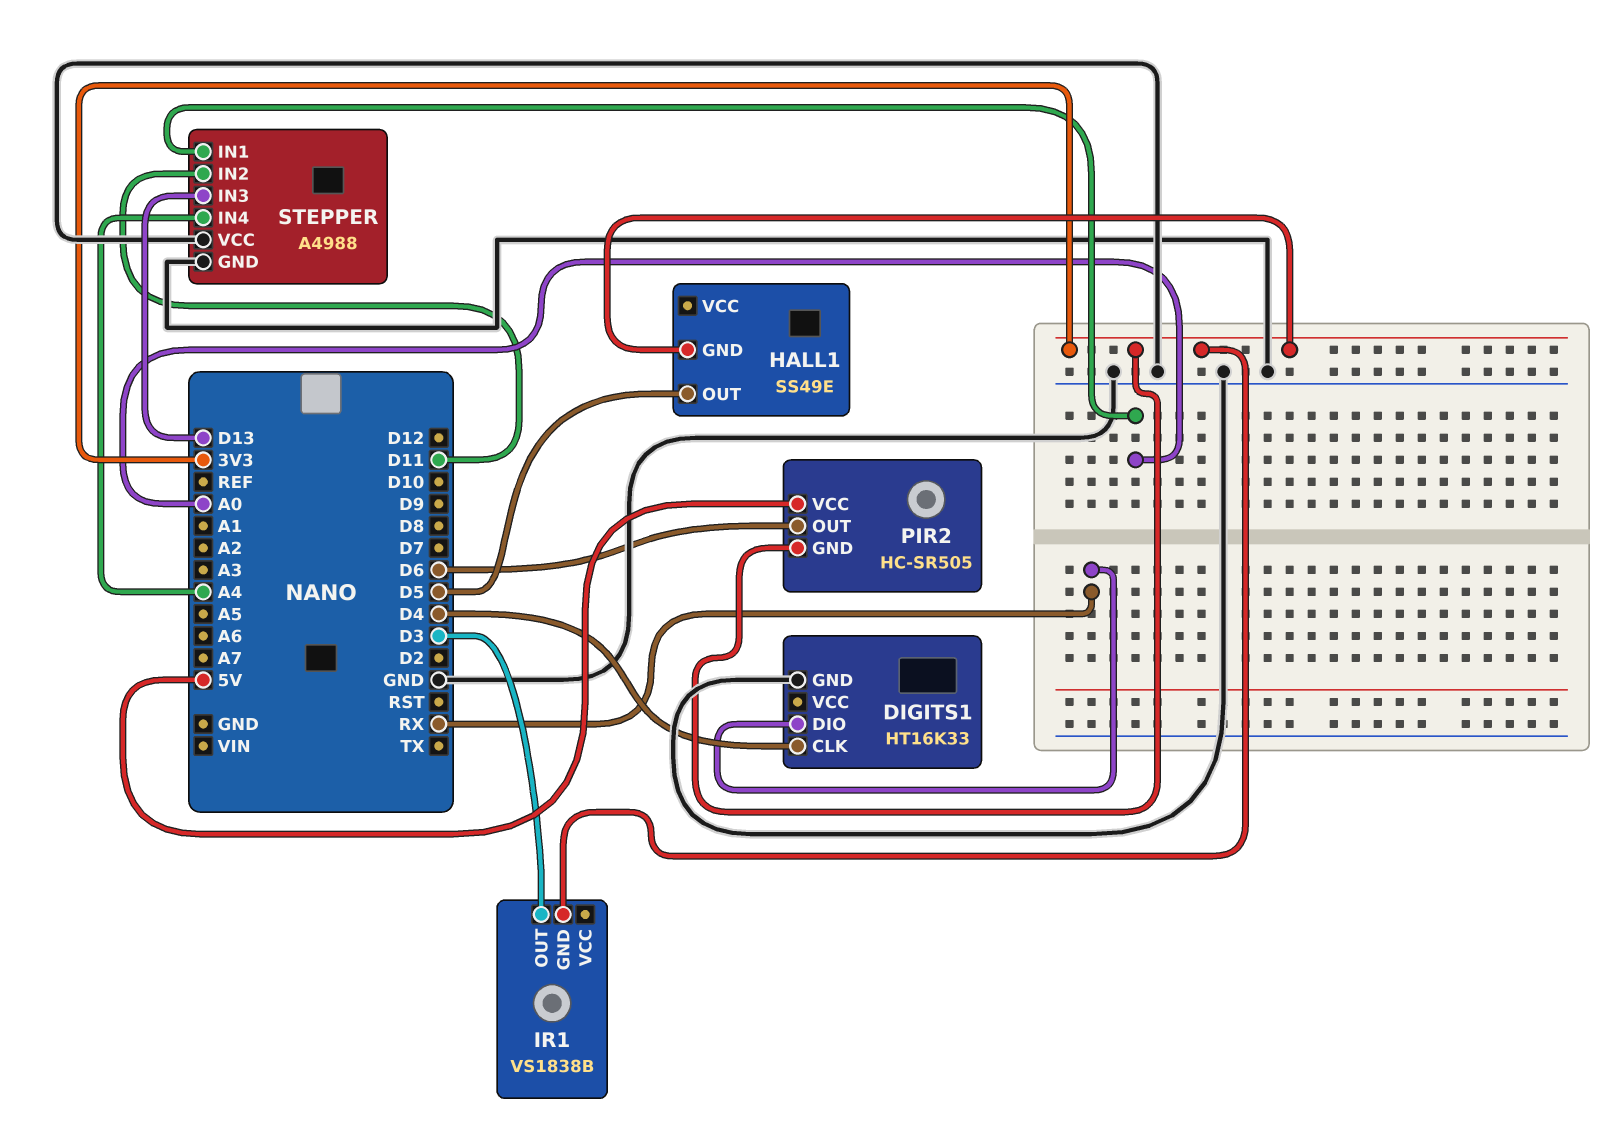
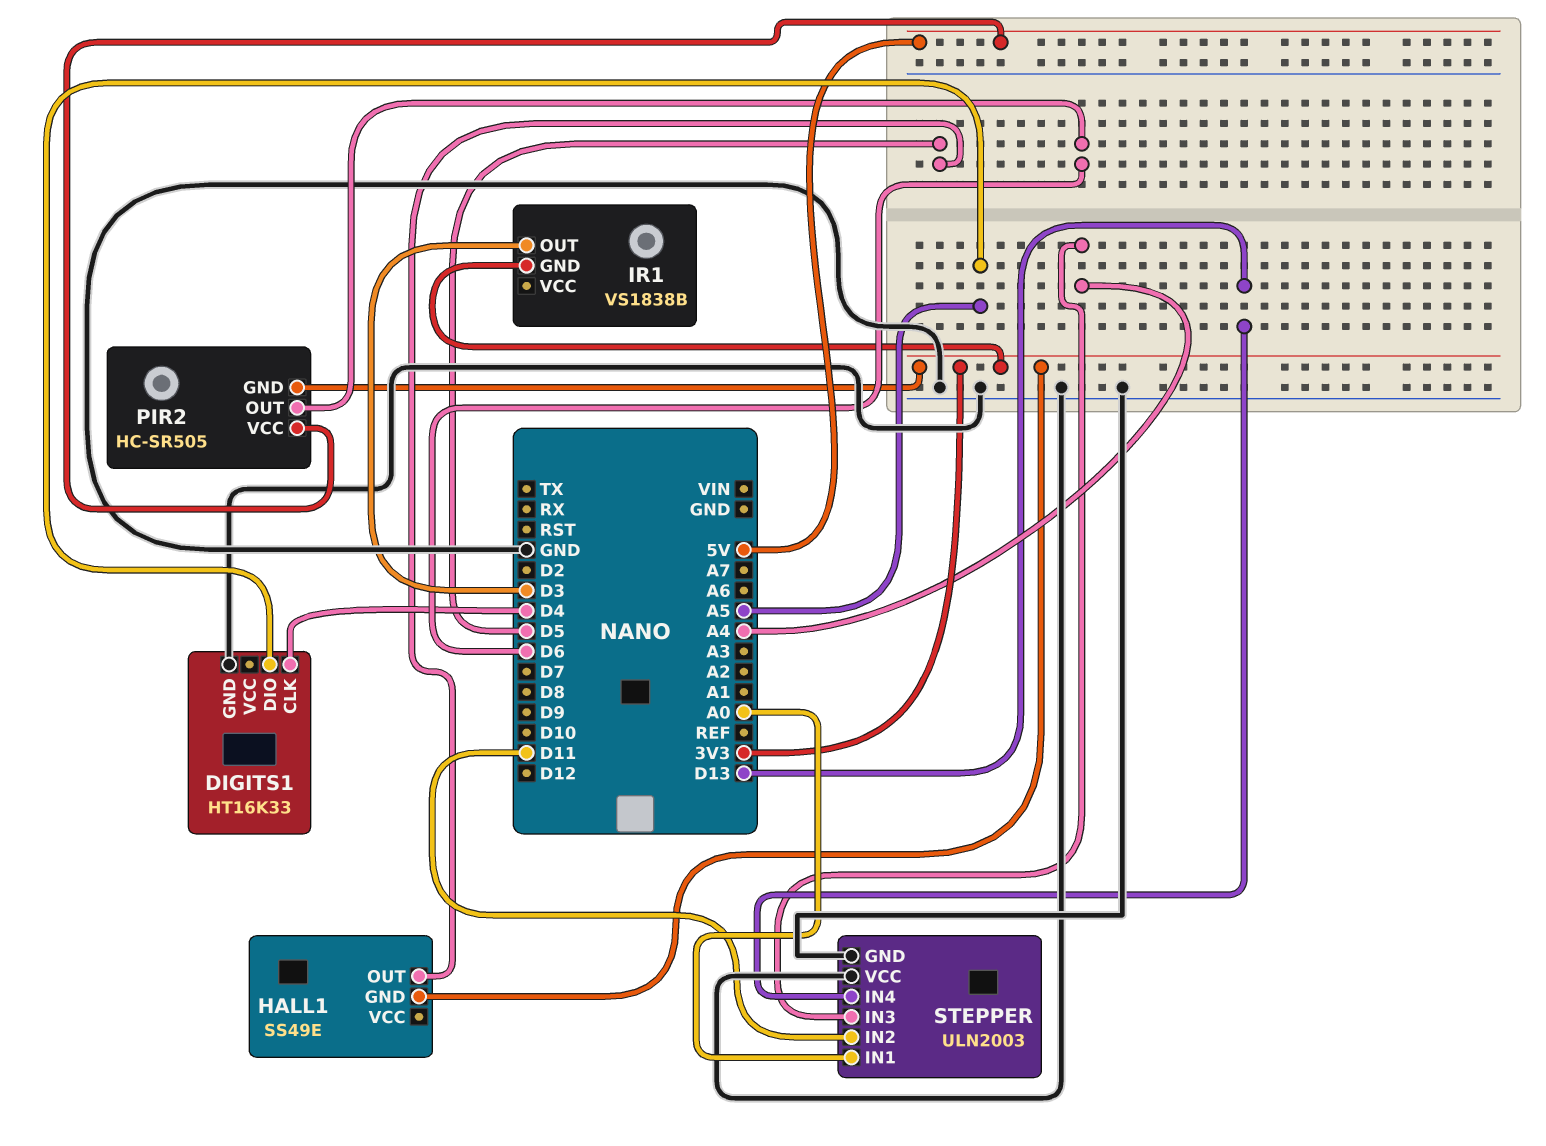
DIGITS1 pin DIO: RX -> A5
STEPPER: A4988 -> ULN2003
STEPPER pin IN3: D13 -> A4
STEPPER pin IN4: A4 -> D13

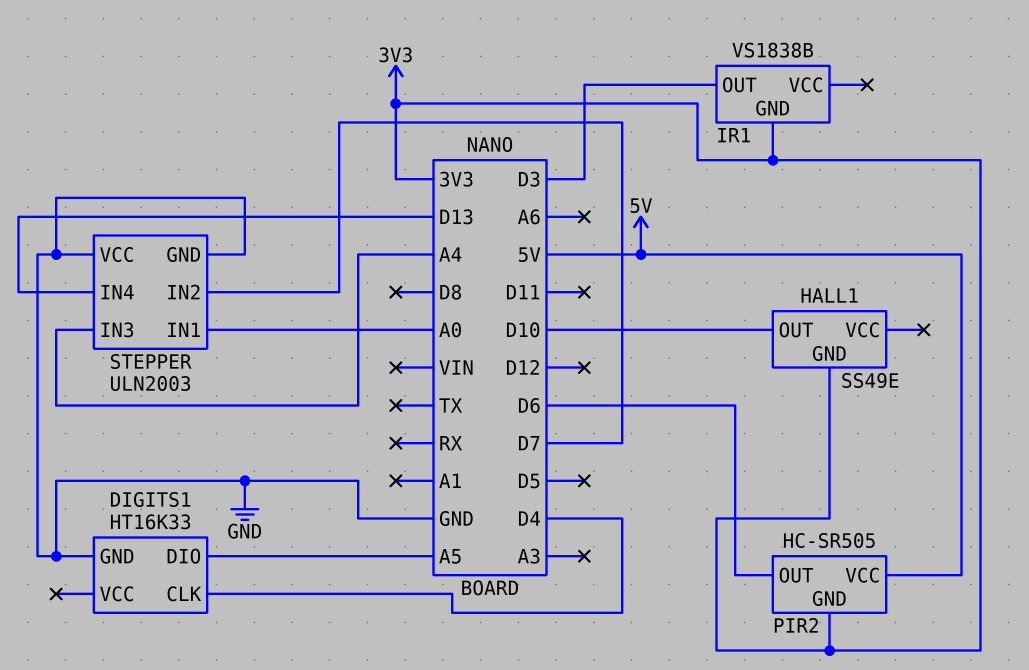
HALL1 pin OUT: D5 -> D10
STEPPER pin IN2: D11 -> D7

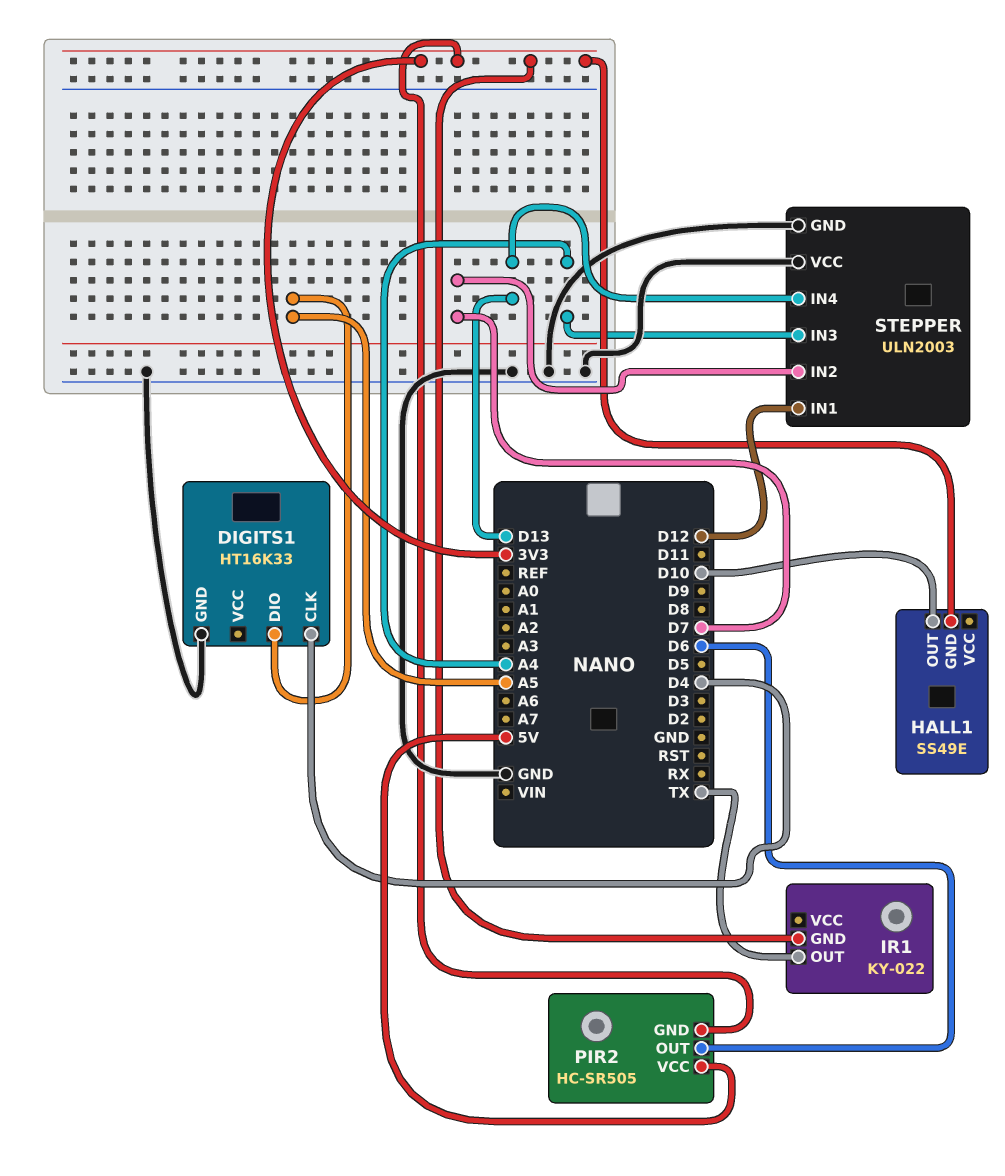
IR1: VS1838B -> KY-022
IR1 pin OUT: D3 -> TX
STEPPER pin IN1: A0 -> D12

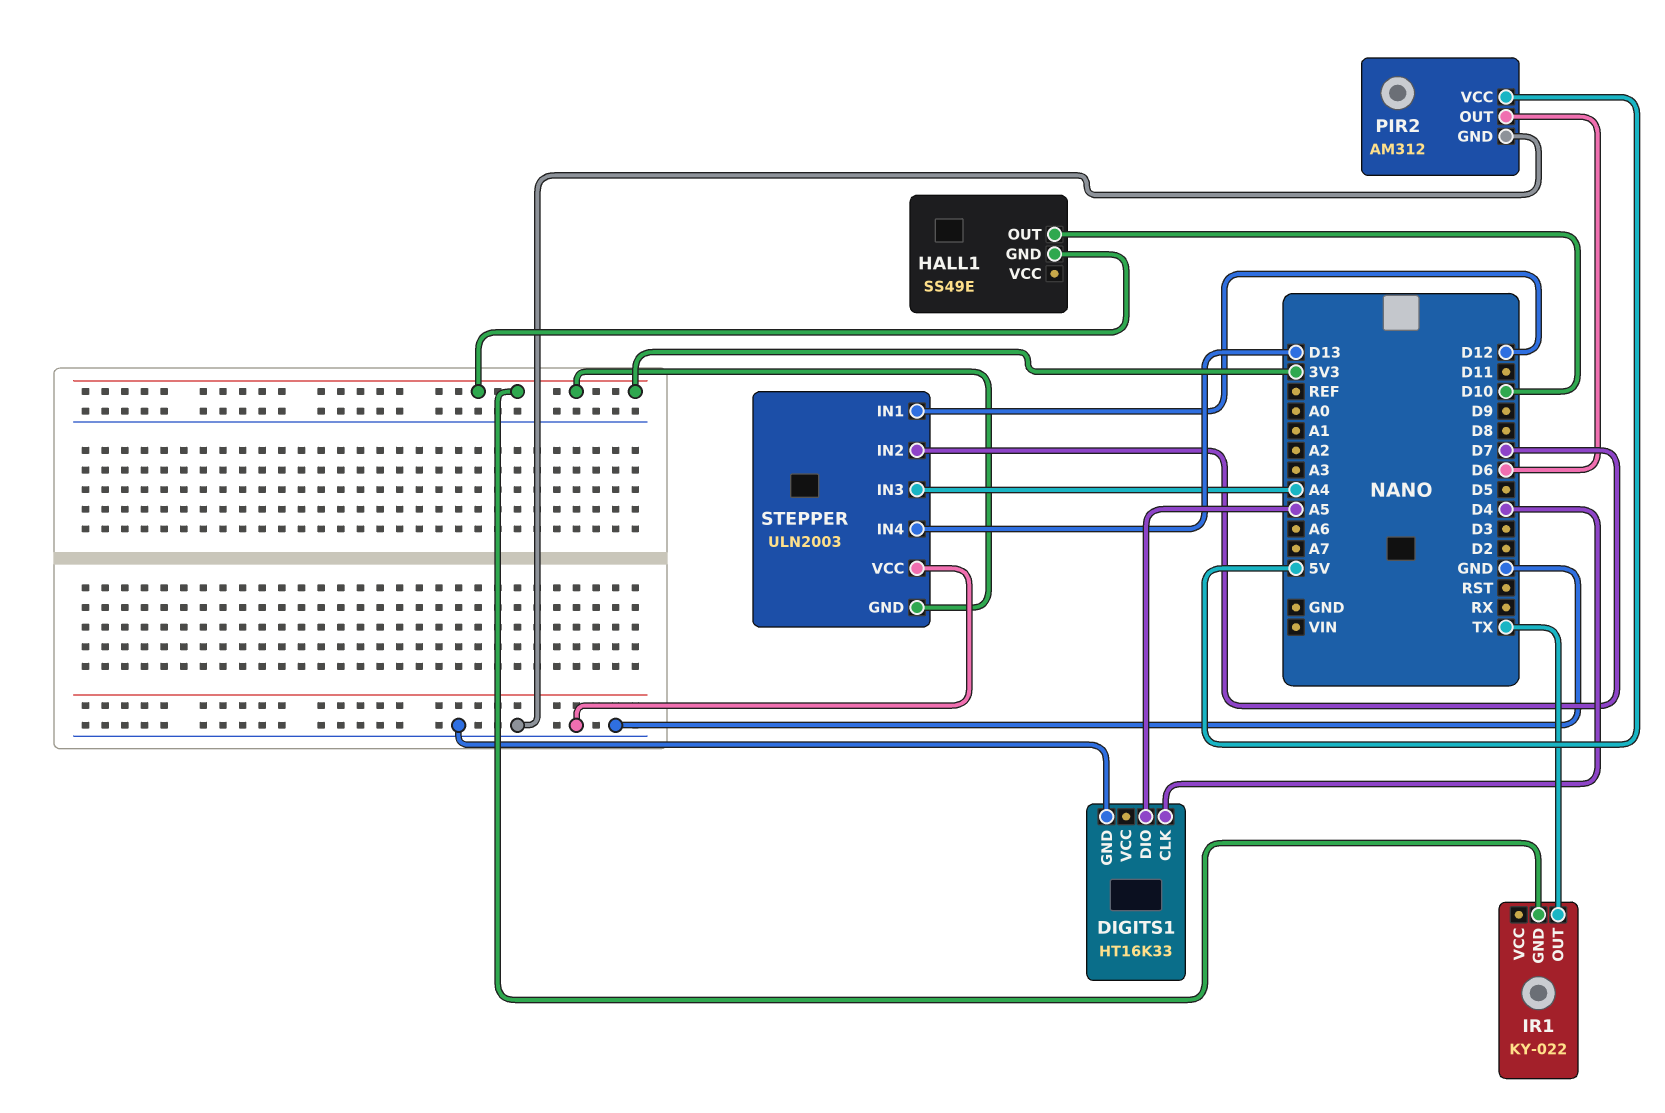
PIR2: HC-SR505 -> AM312
PIR2 pin GND: 3V3 -> GND
STEPPER pin GND: GND -> 3V3

